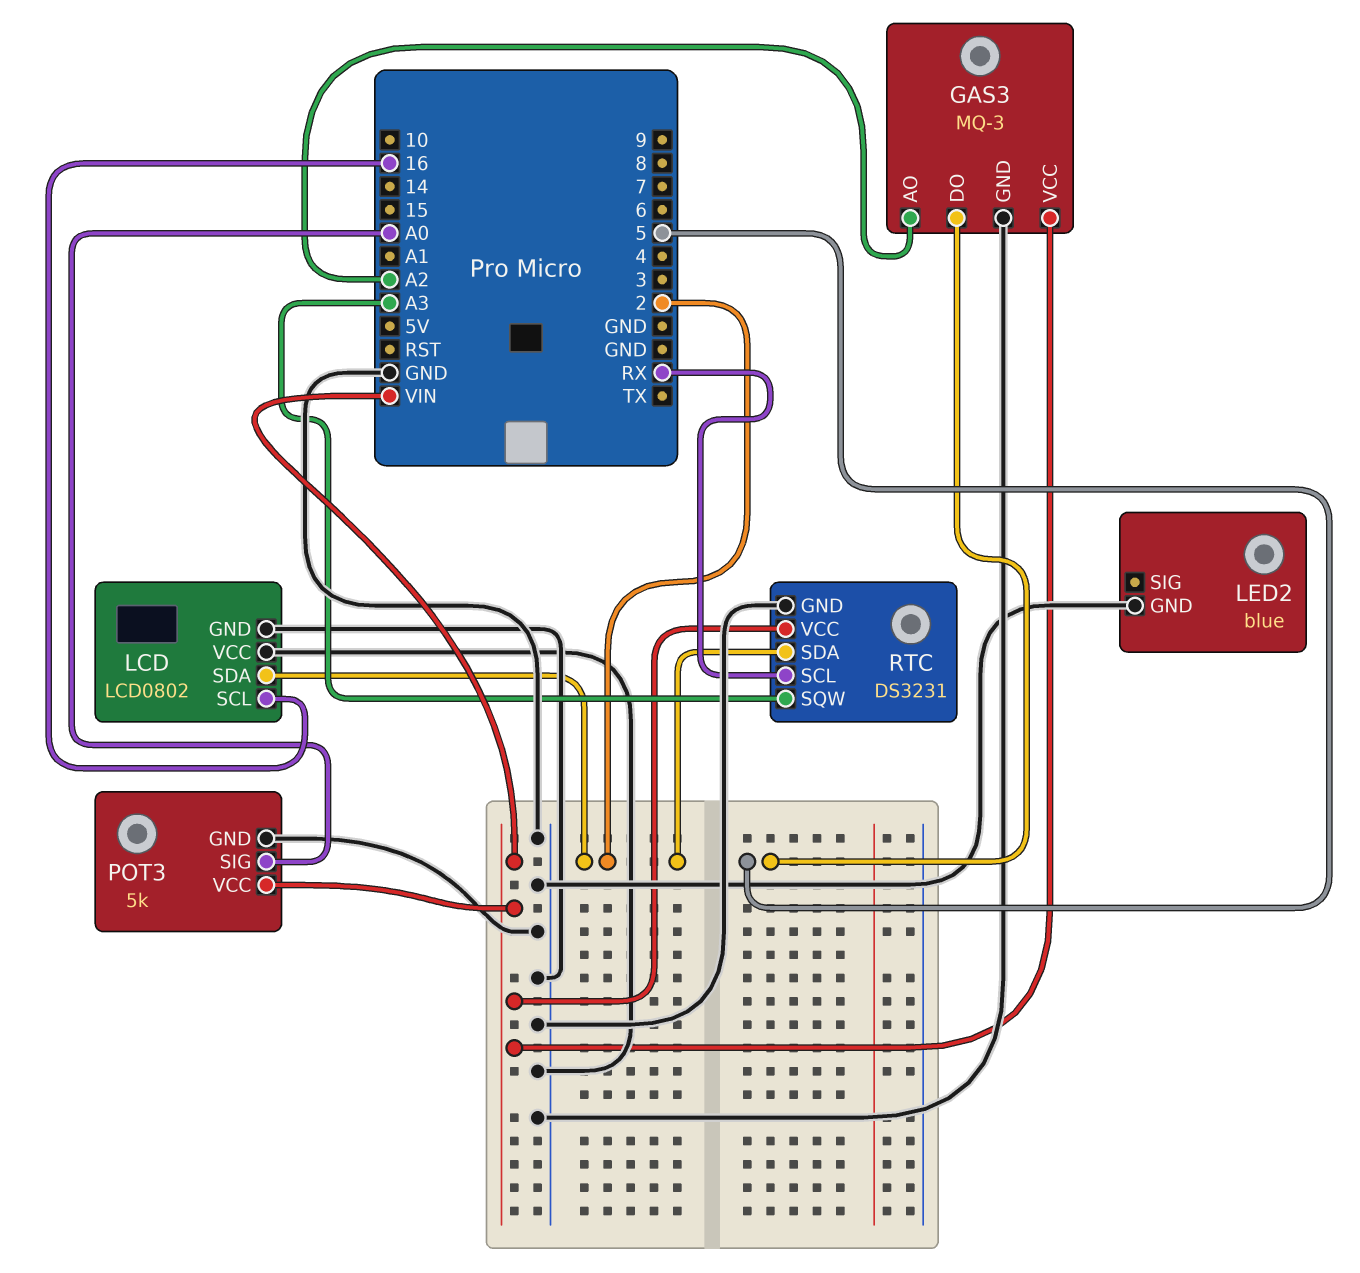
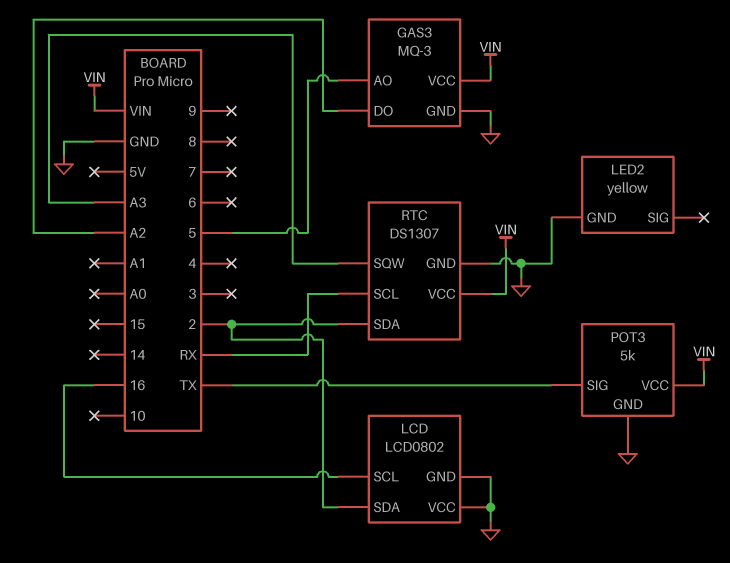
GAS3 pin AO: A2 -> 5
GAS3 pin DO: 5 -> A2
LED2: blue -> yellow
POT3 pin SIG: A0 -> TX
RTC: DS3231 -> DS1307

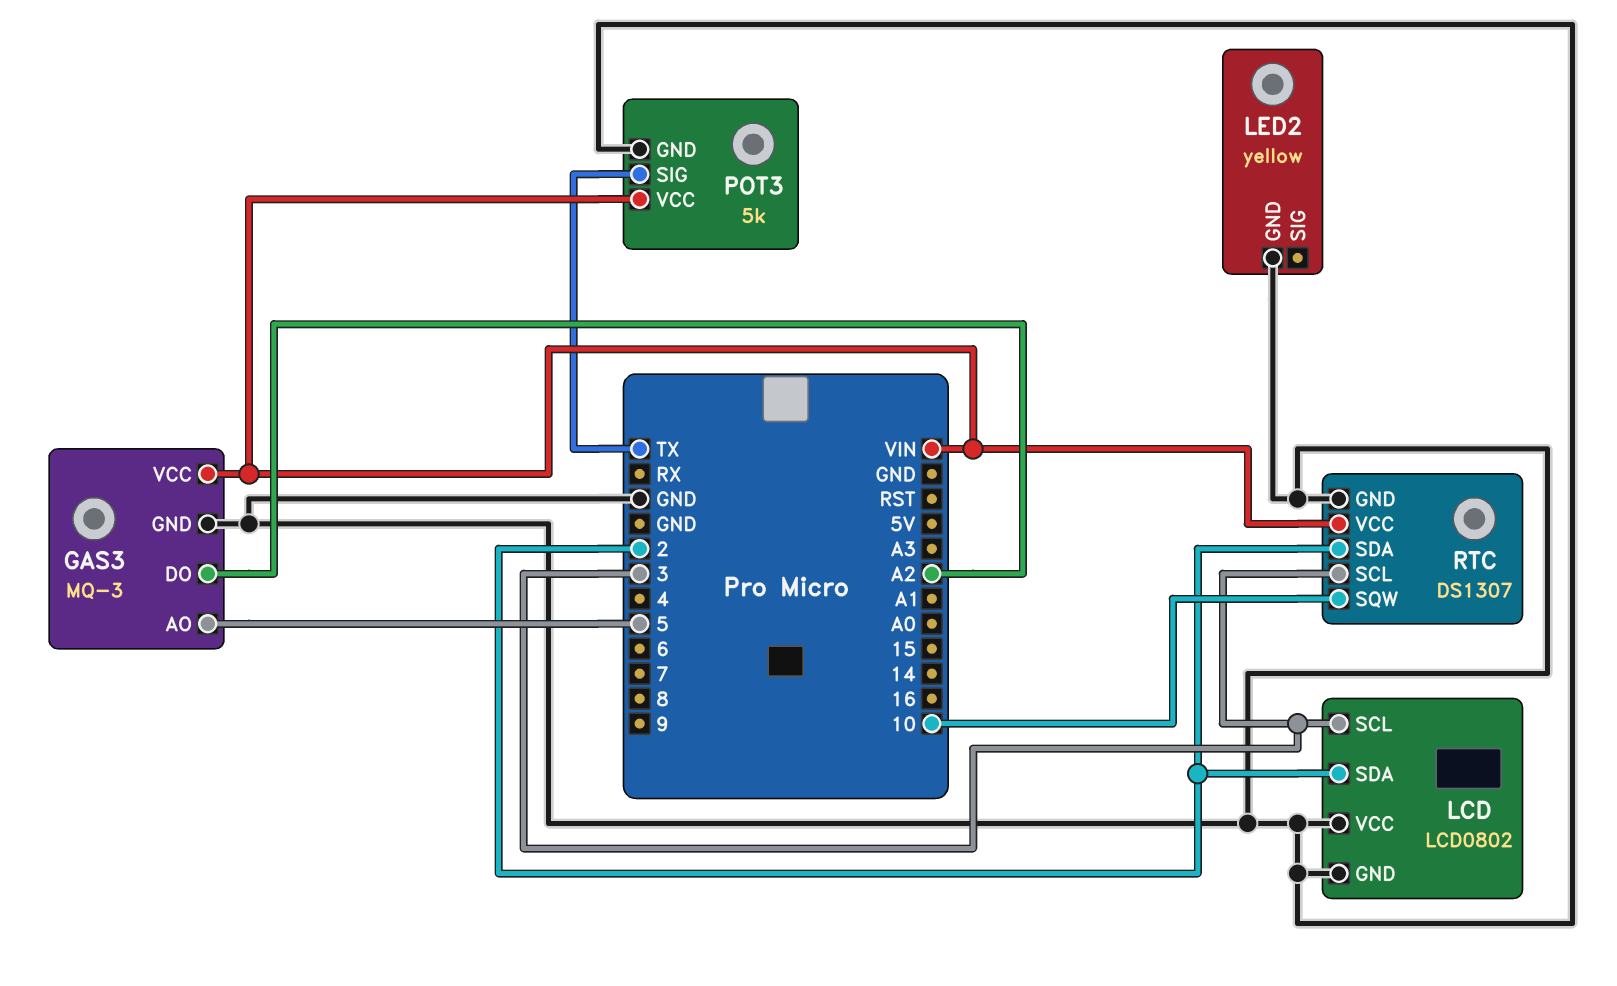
LCD pin SCL: 16 -> 3
RTC pin SCL: RX -> 3
RTC pin SQW: A3 -> 10

